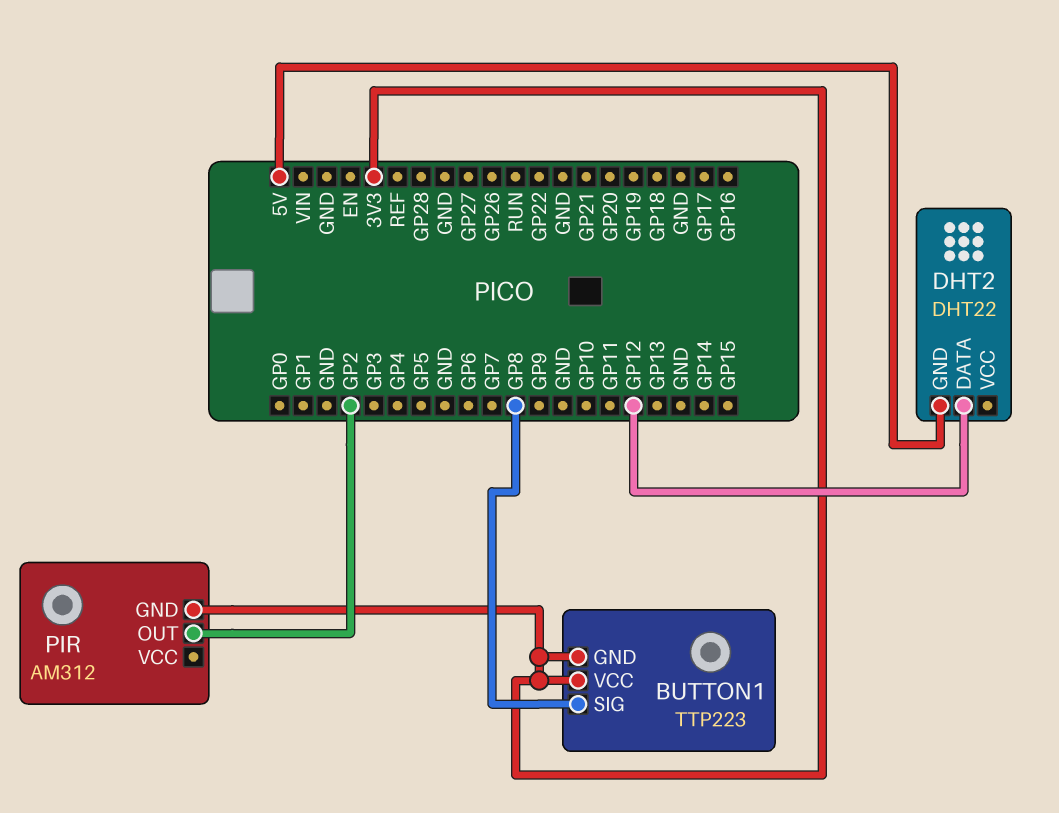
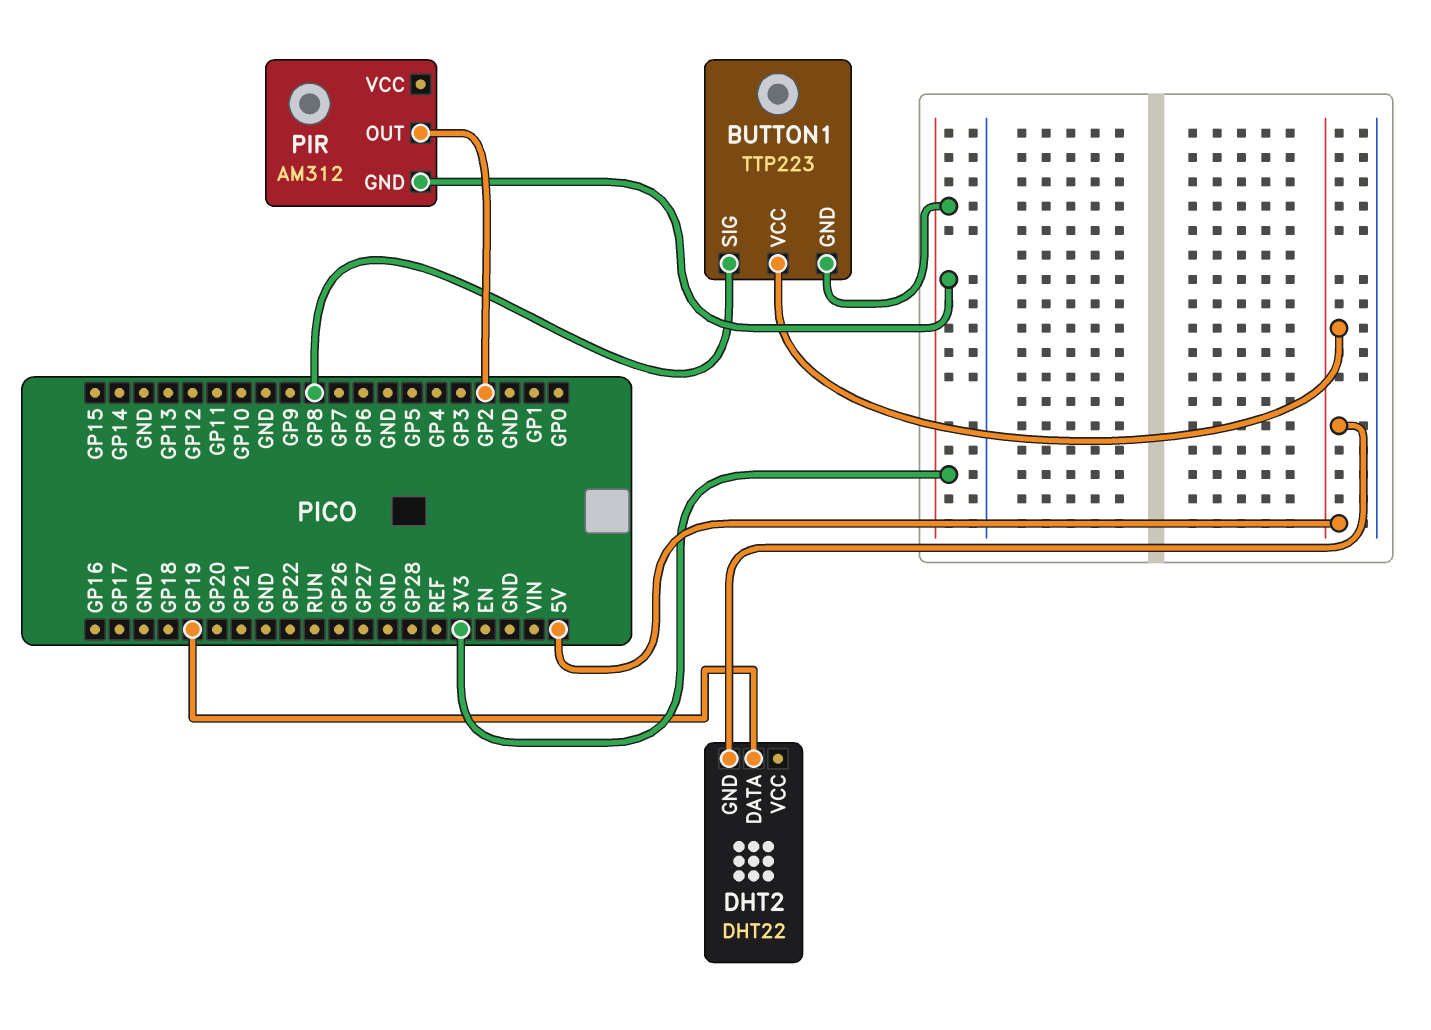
BUTTON1 pin VCC: 3V3 -> 5V
DHT2 pin DATA: GP12 -> GP19

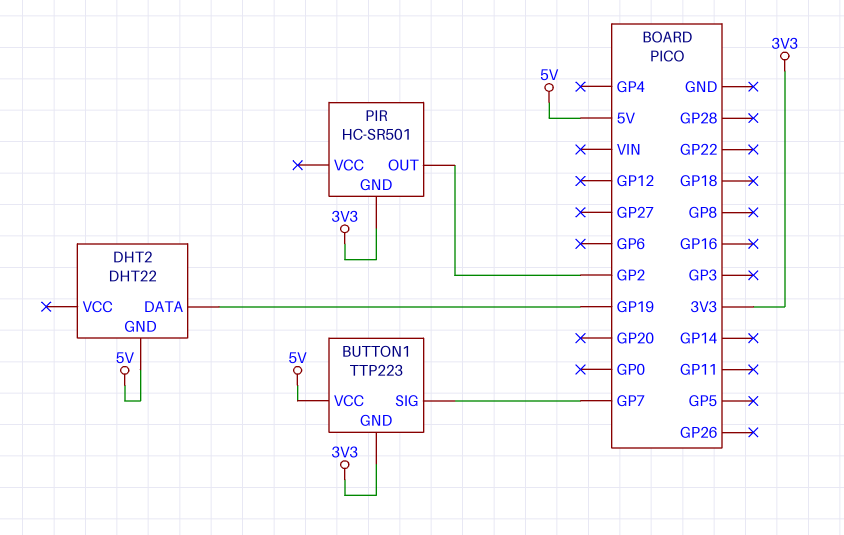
BUTTON1 pin SIG: GP8 -> GP7
PIR: AM312 -> HC-SR501

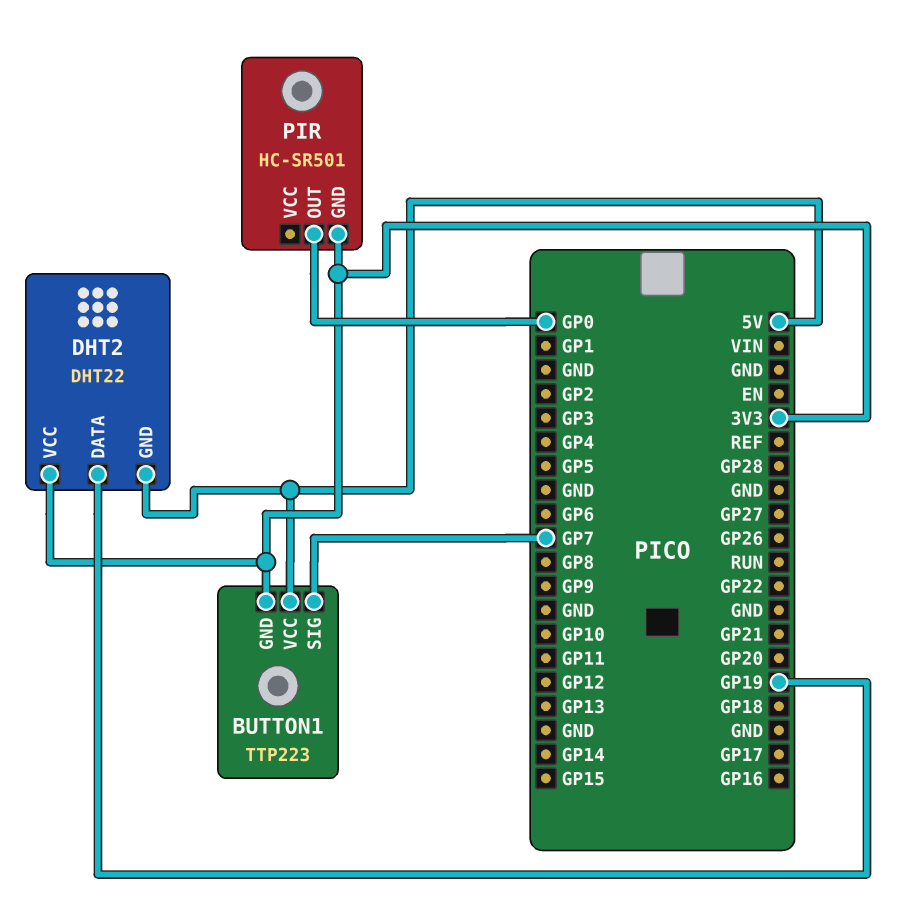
DHT2 pin VCC: none -> 3V3
PIR pin OUT: GP2 -> GP0

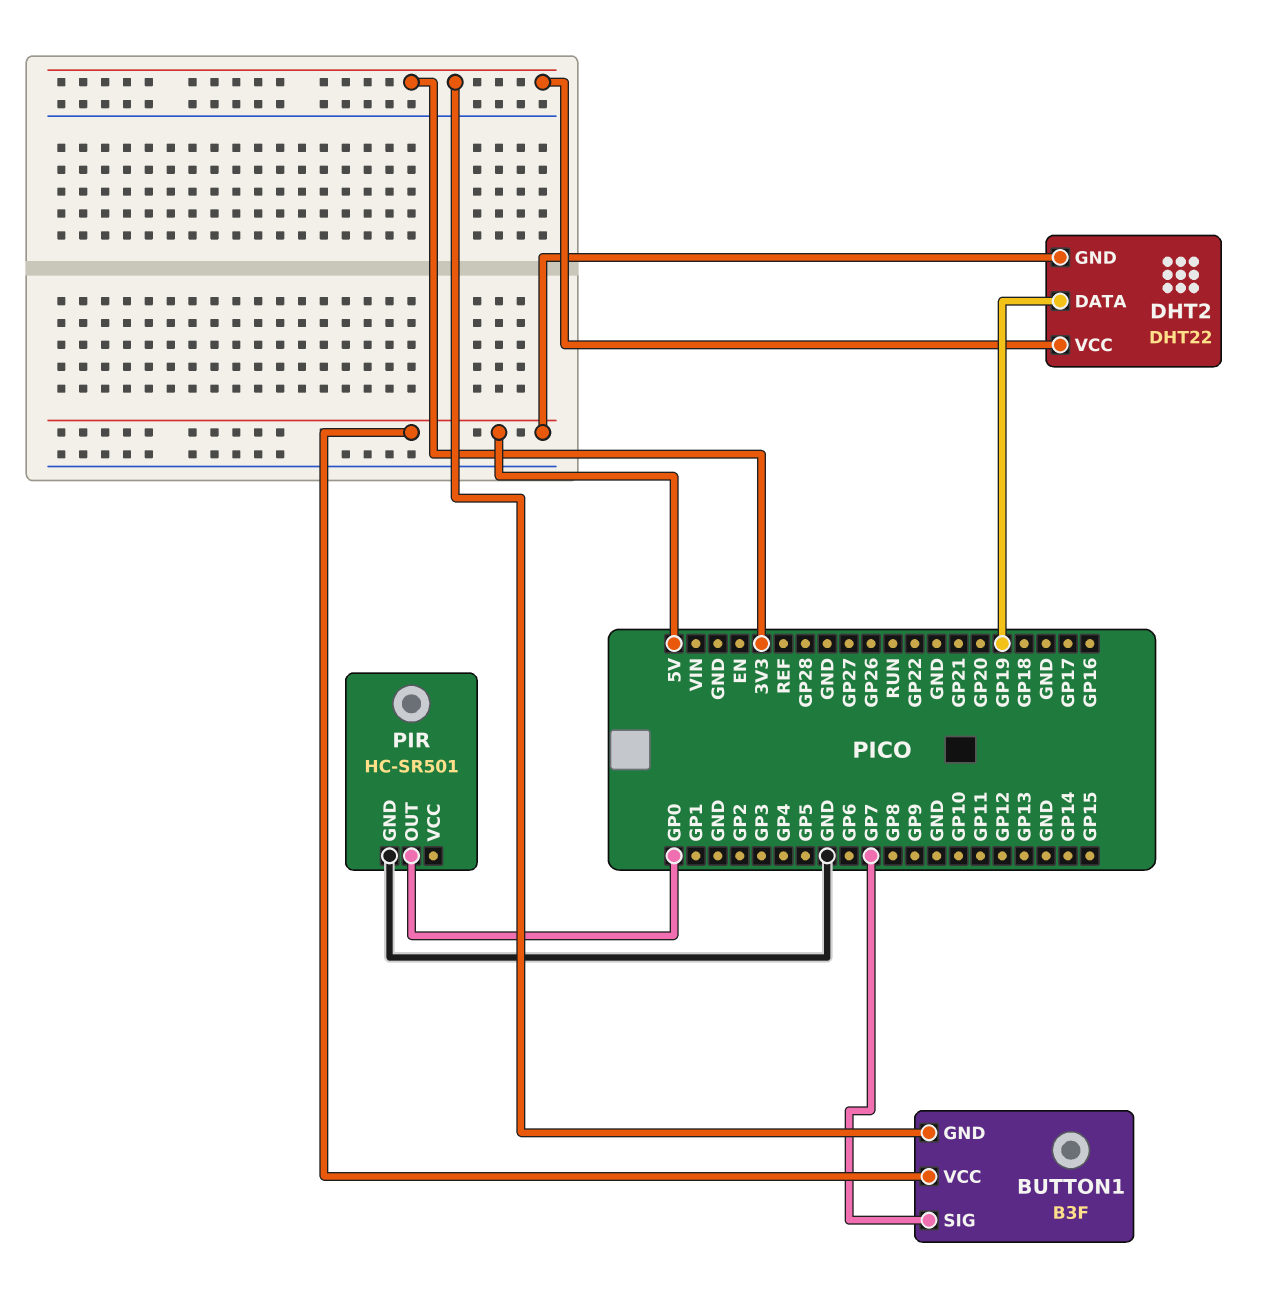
BUTTON1: TTP223 -> B3F
PIR pin GND: 3V3 -> GND

